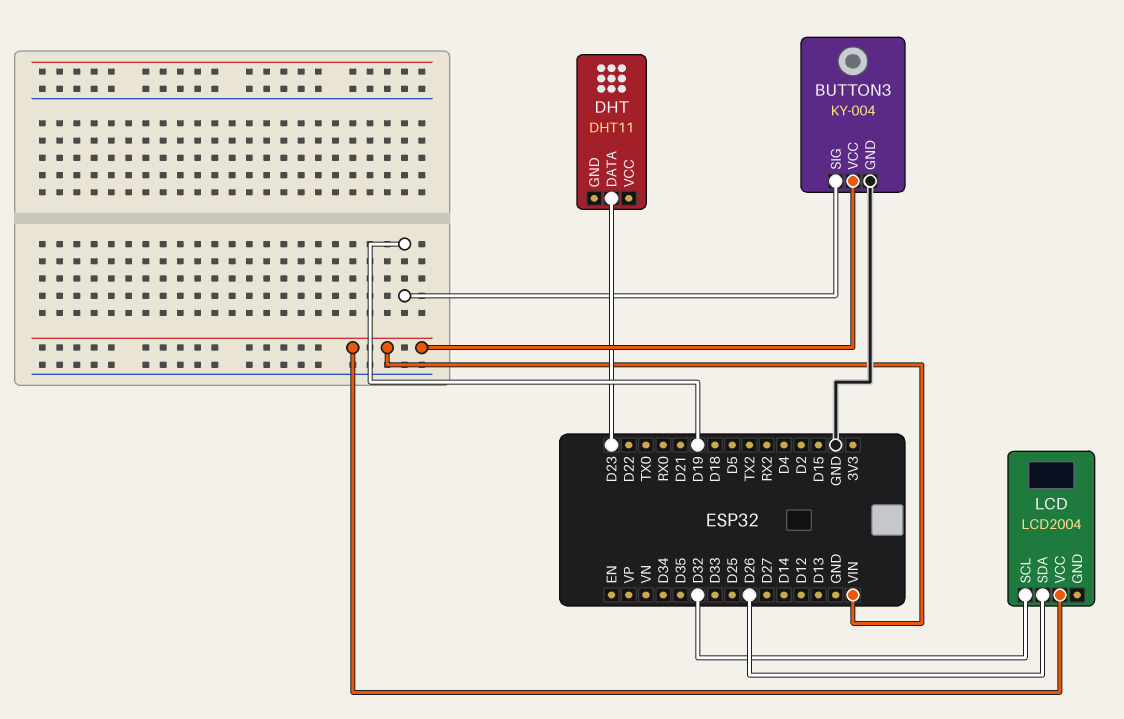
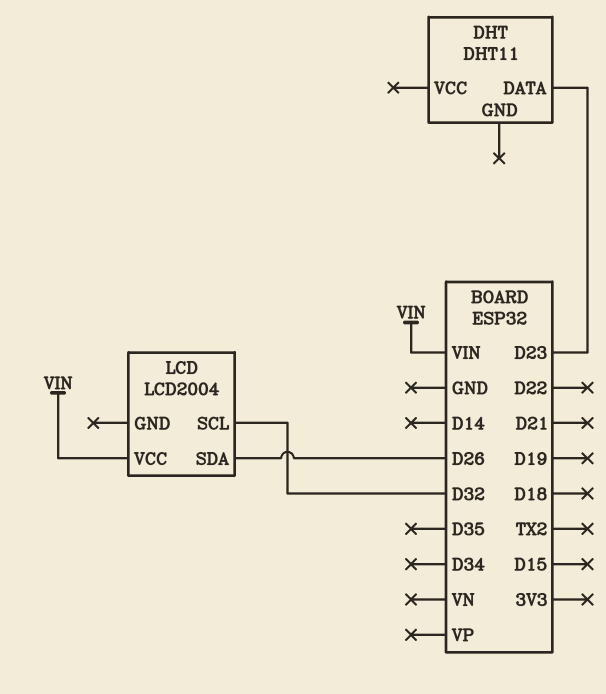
BUTTON3: KY-004 -> none
BUTTON3 pin GND: GND -> none
BUTTON3 pin SIG: D19 -> none
BUTTON3 pin VCC: VIN -> none

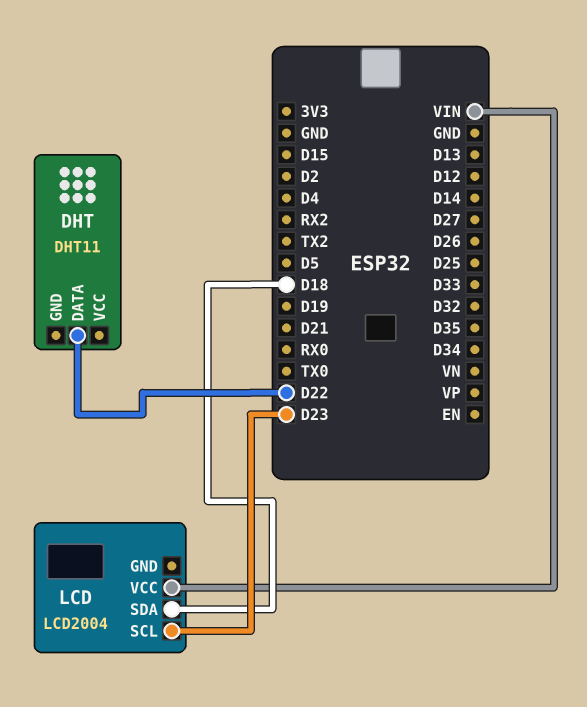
DHT pin DATA: D23 -> D22
LCD pin SCL: D32 -> D23
LCD pin SDA: D26 -> D18

